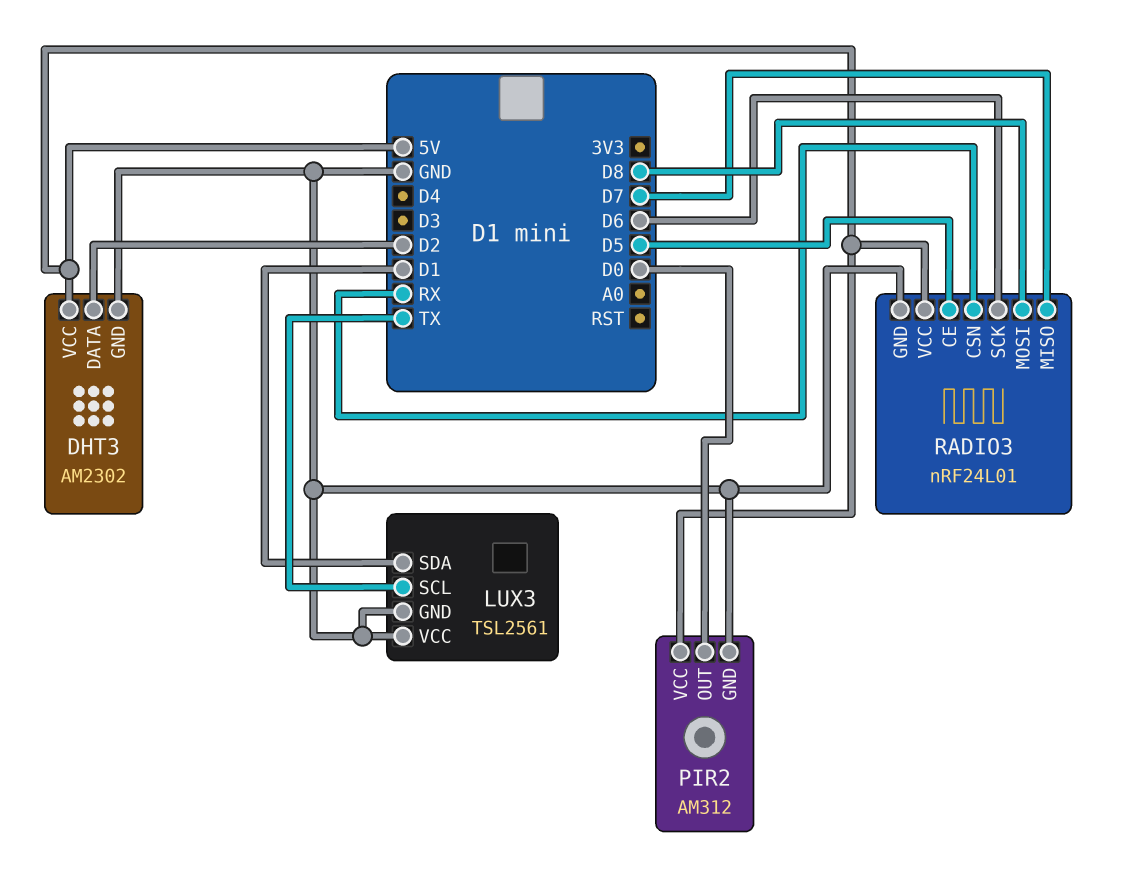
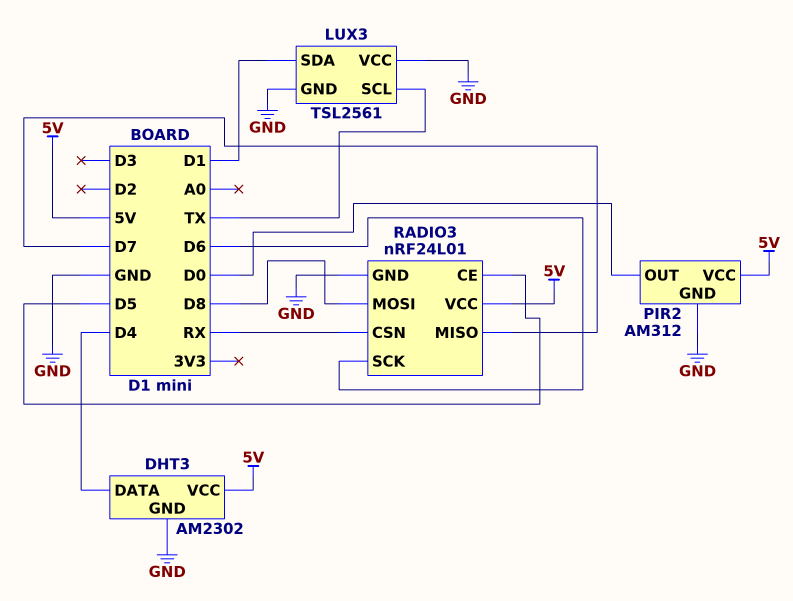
DHT3 pin DATA: D2 -> D4

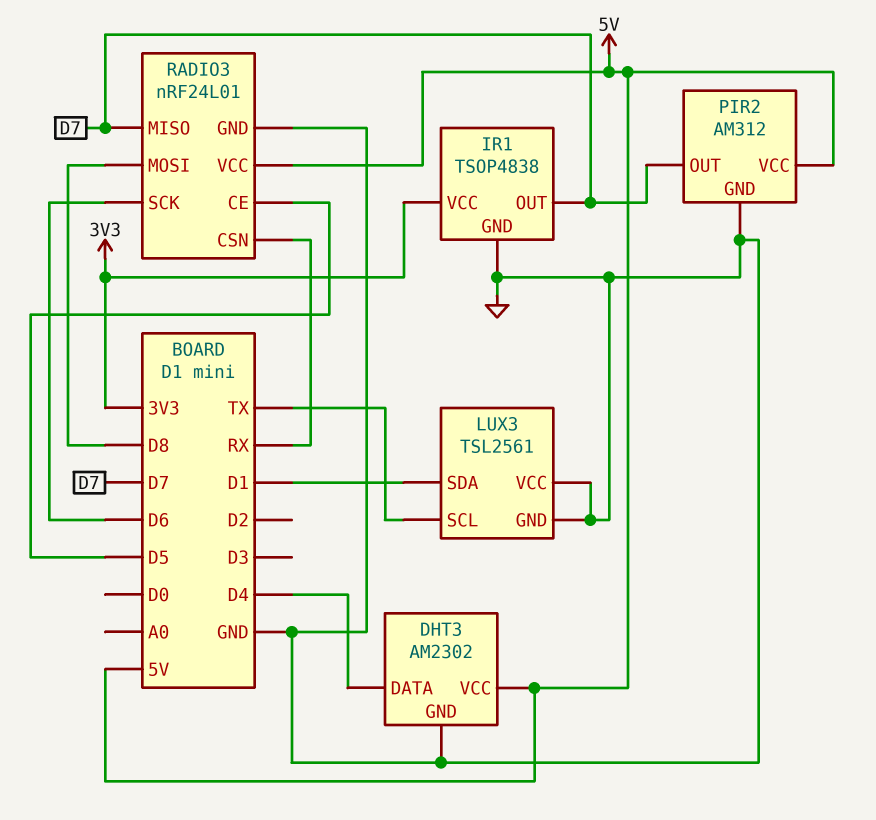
IR1: none -> TSOP4838
IR1 pin GND: none -> GND
IR1 pin OUT: none -> D7
IR1 pin VCC: none -> 3V3
PIR2 pin OUT: D0 -> D7

